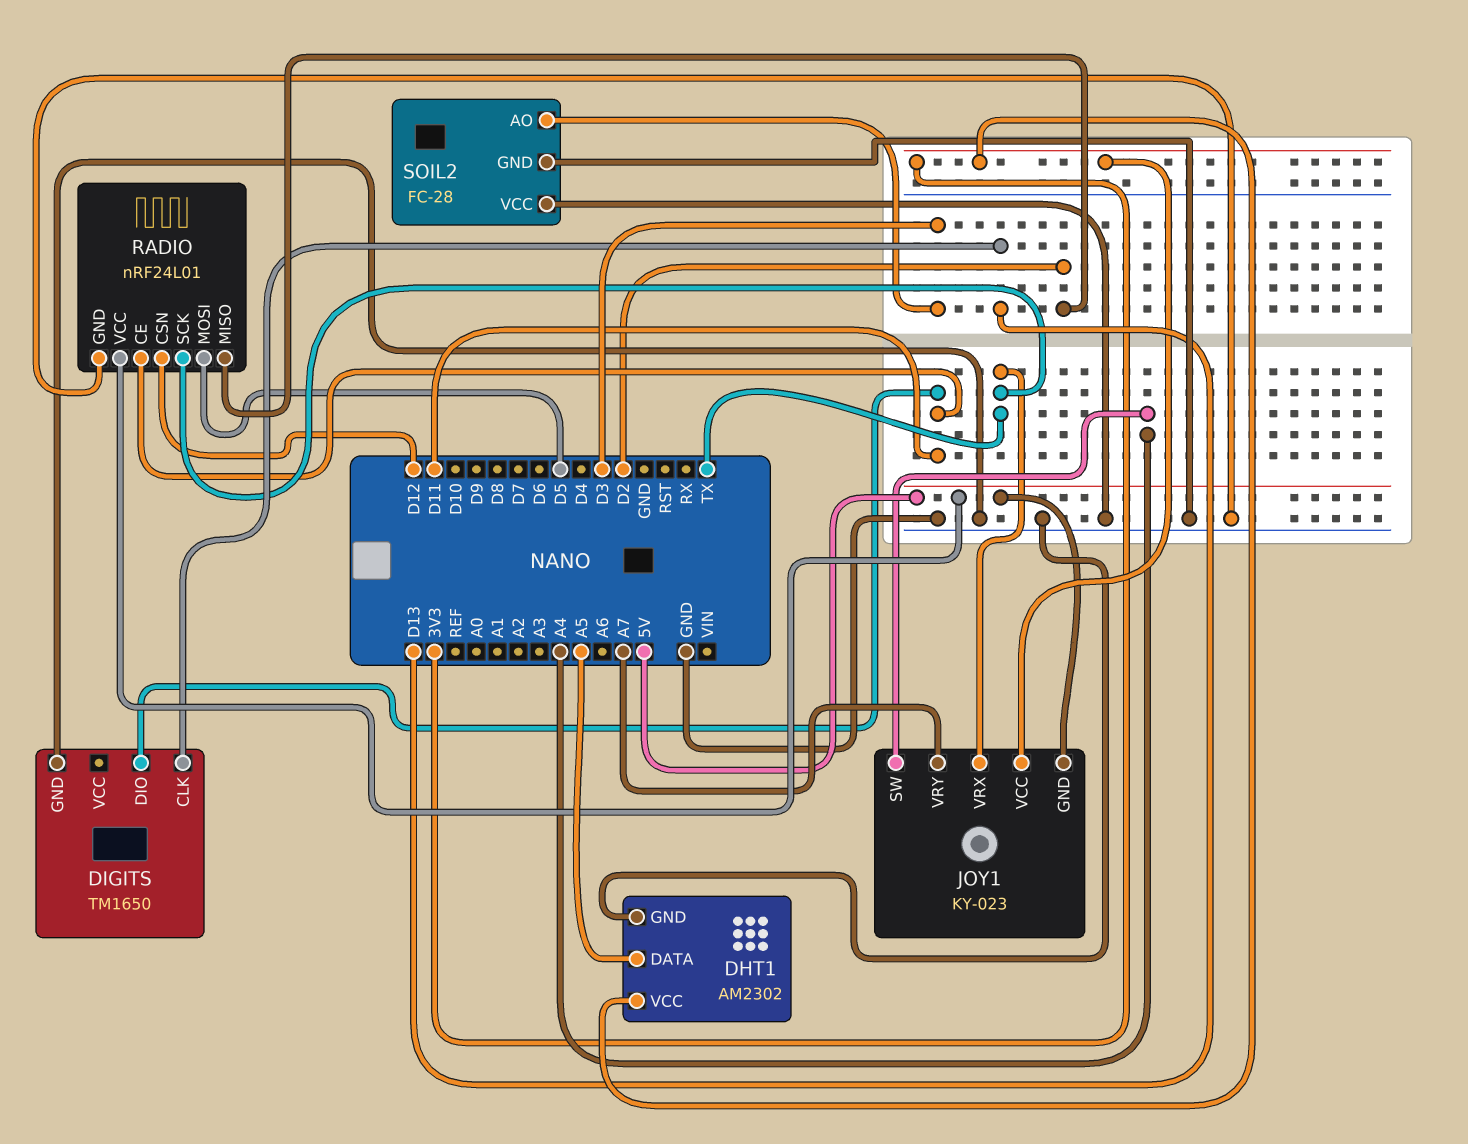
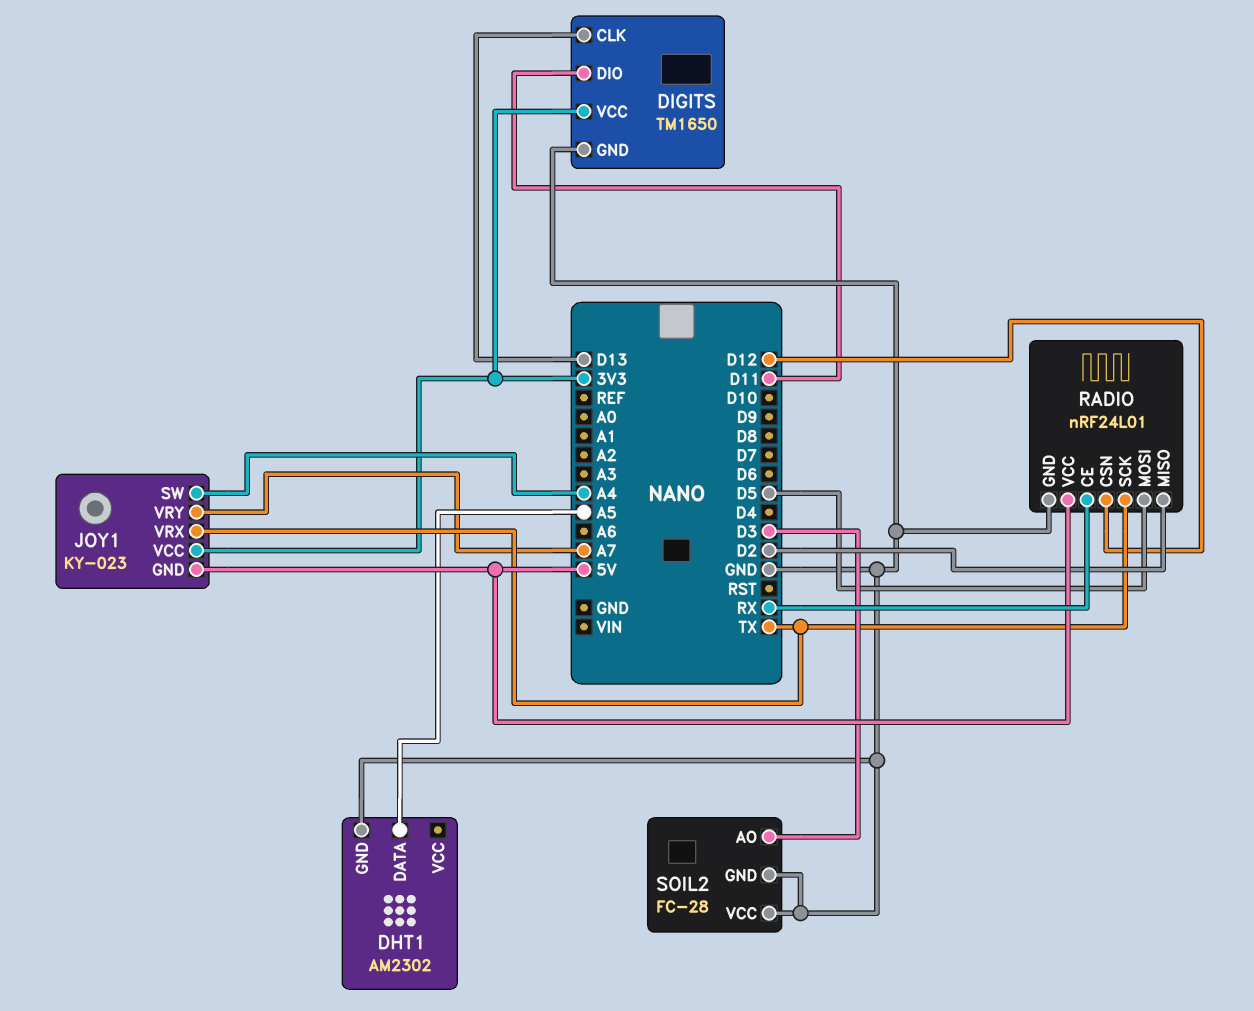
DHT1 pin VCC: 3V3 -> none
DIGITS pin VCC: none -> 3V3
RADIO pin CE: D11 -> RX

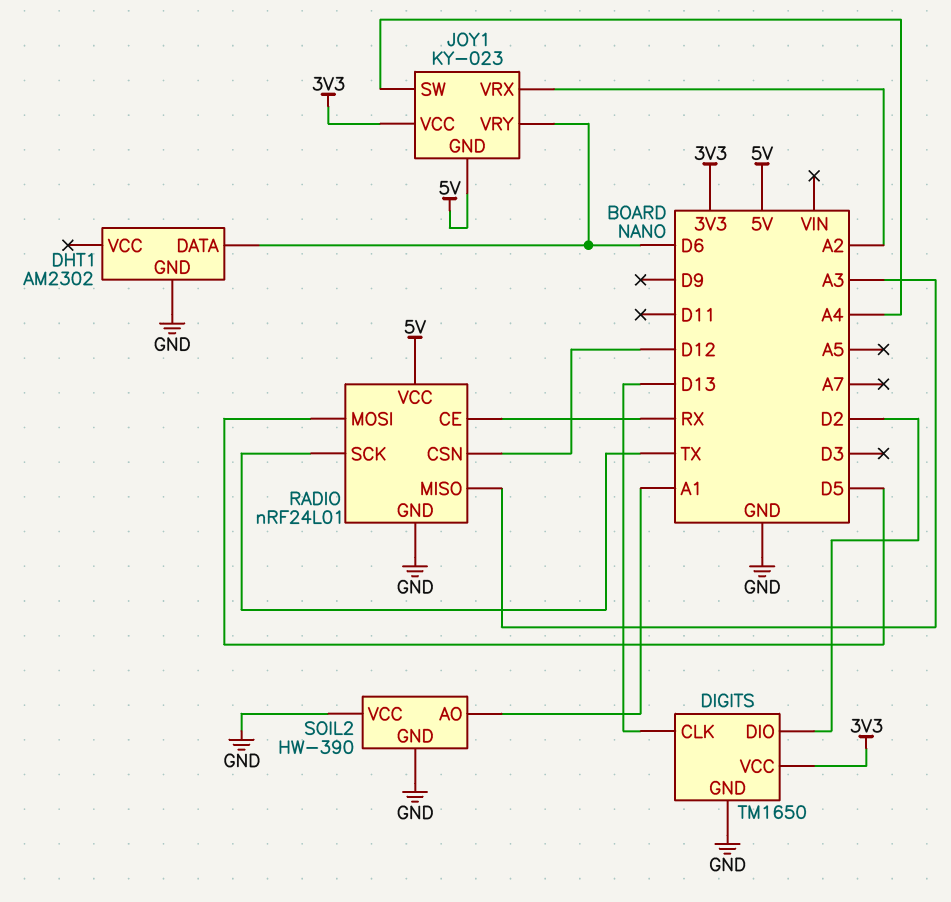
DHT1 pin DATA: A5 -> D6
DIGITS pin DIO: D11 -> D2
JOY1 pin VRX: TX -> A2
JOY1 pin VRY: A7 -> D6
RADIO pin MISO: D2 -> A3
SOIL2: FC-28 -> HW-390
SOIL2 pin AO: D3 -> A1

